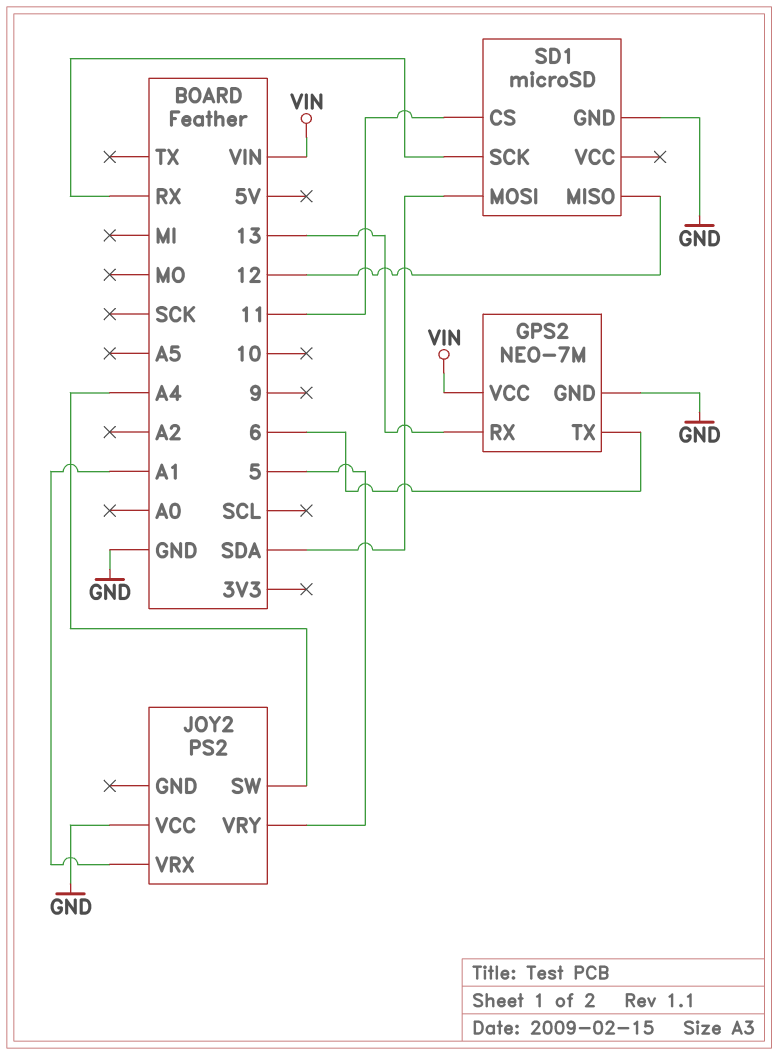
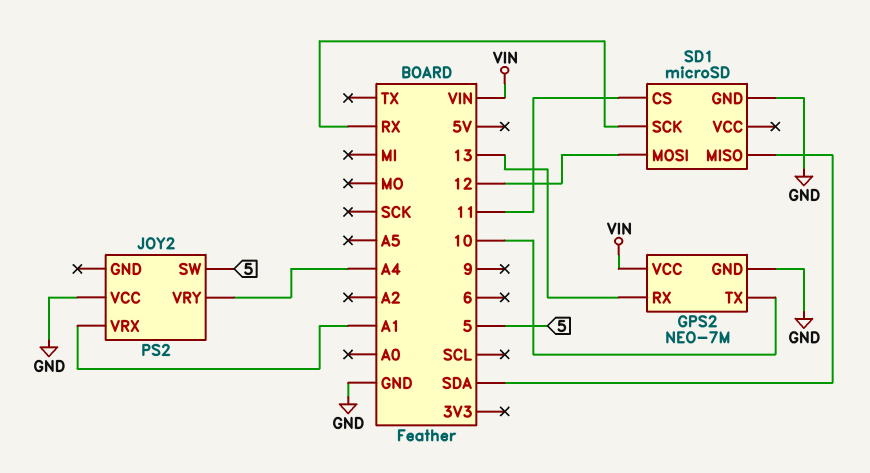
GPS2 pin TX: 6 -> 10
JOY2 pin SW: A4 -> 5
JOY2 pin VRY: 5 -> A4
SD1 pin MISO: 12 -> SDA
SD1 pin MOSI: SDA -> 12

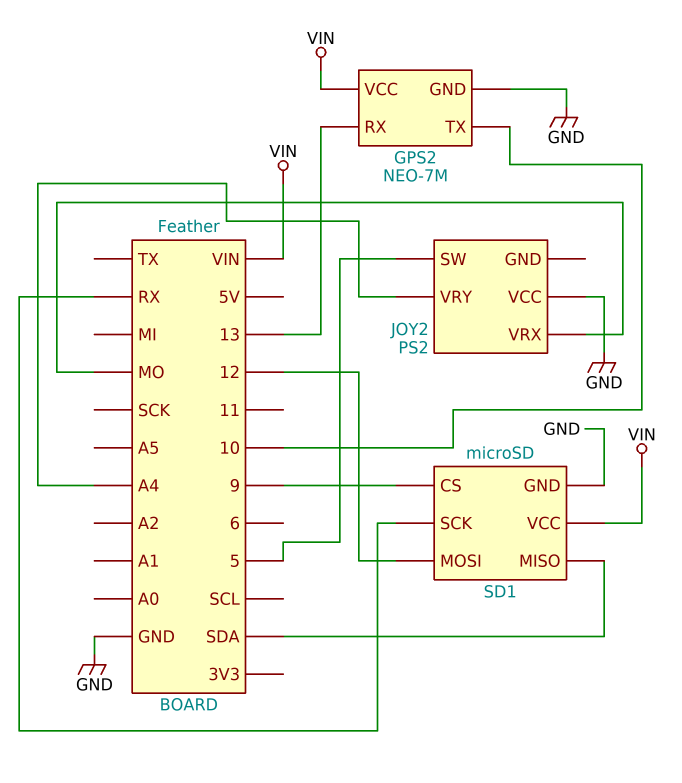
JOY2 pin VRX: A1 -> MO
SD1 pin CS: 11 -> 9
SD1 pin VCC: none -> VIN

